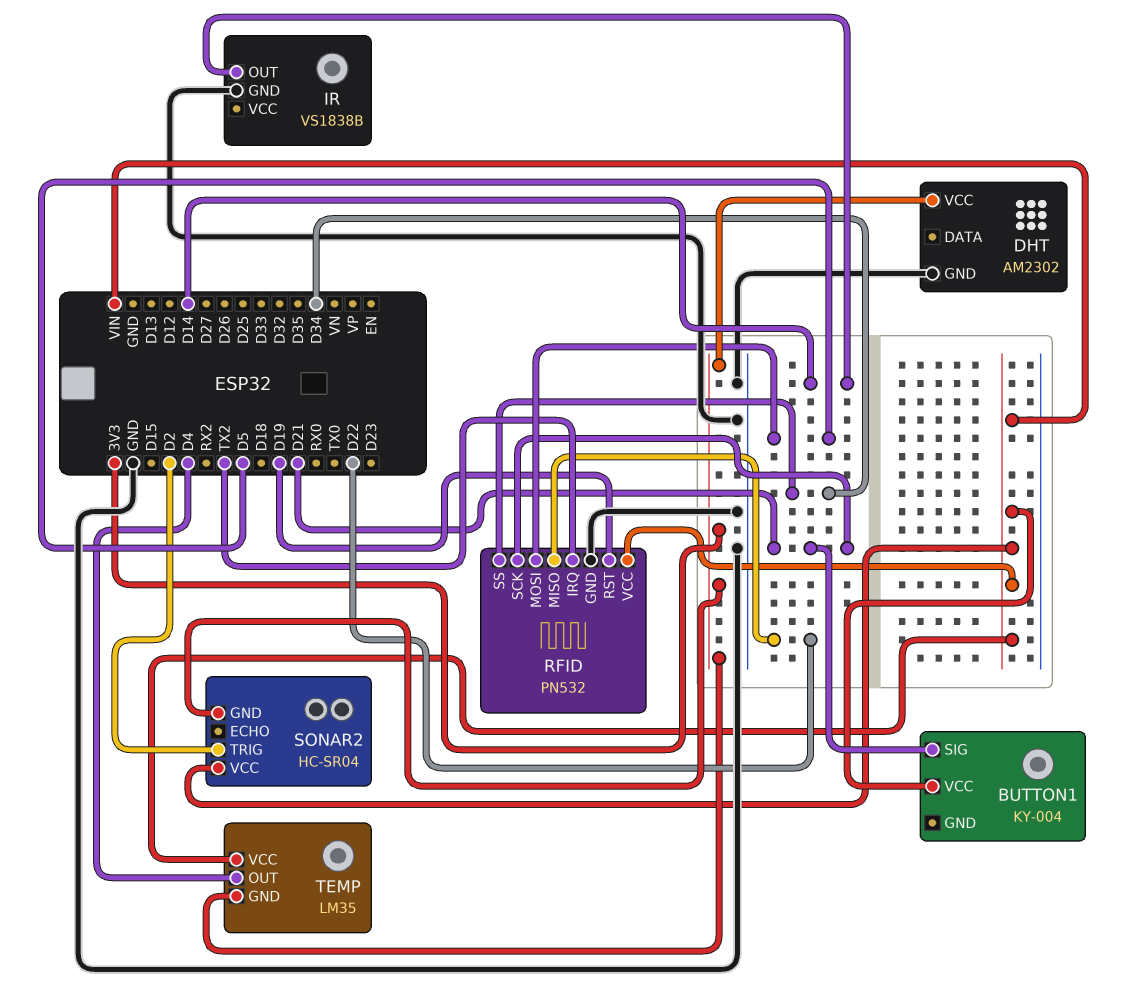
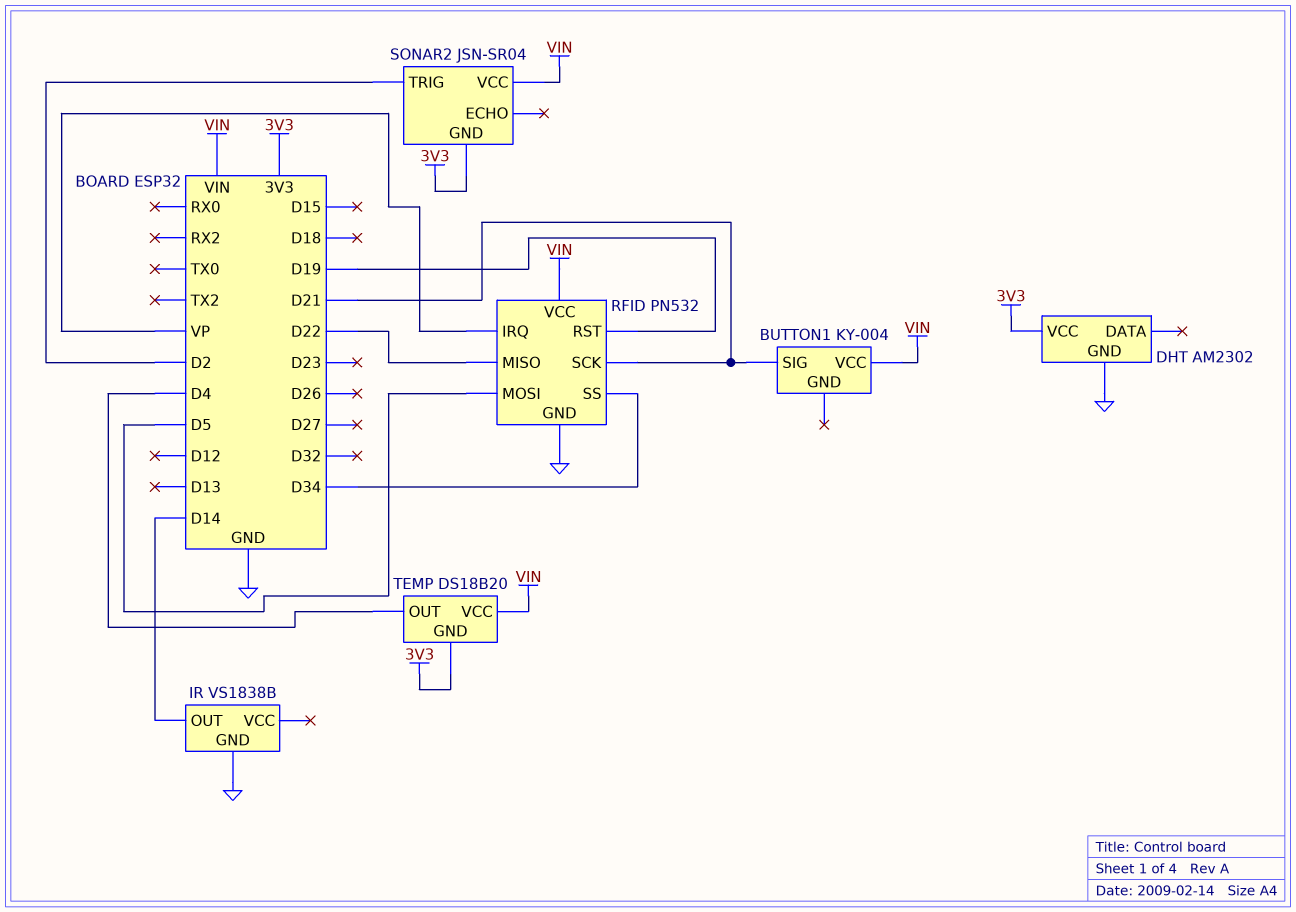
RFID pin IRQ: TX2 -> VP
SONAR2: HC-SR04 -> JSN-SR04
TEMP: LM35 -> DS18B20

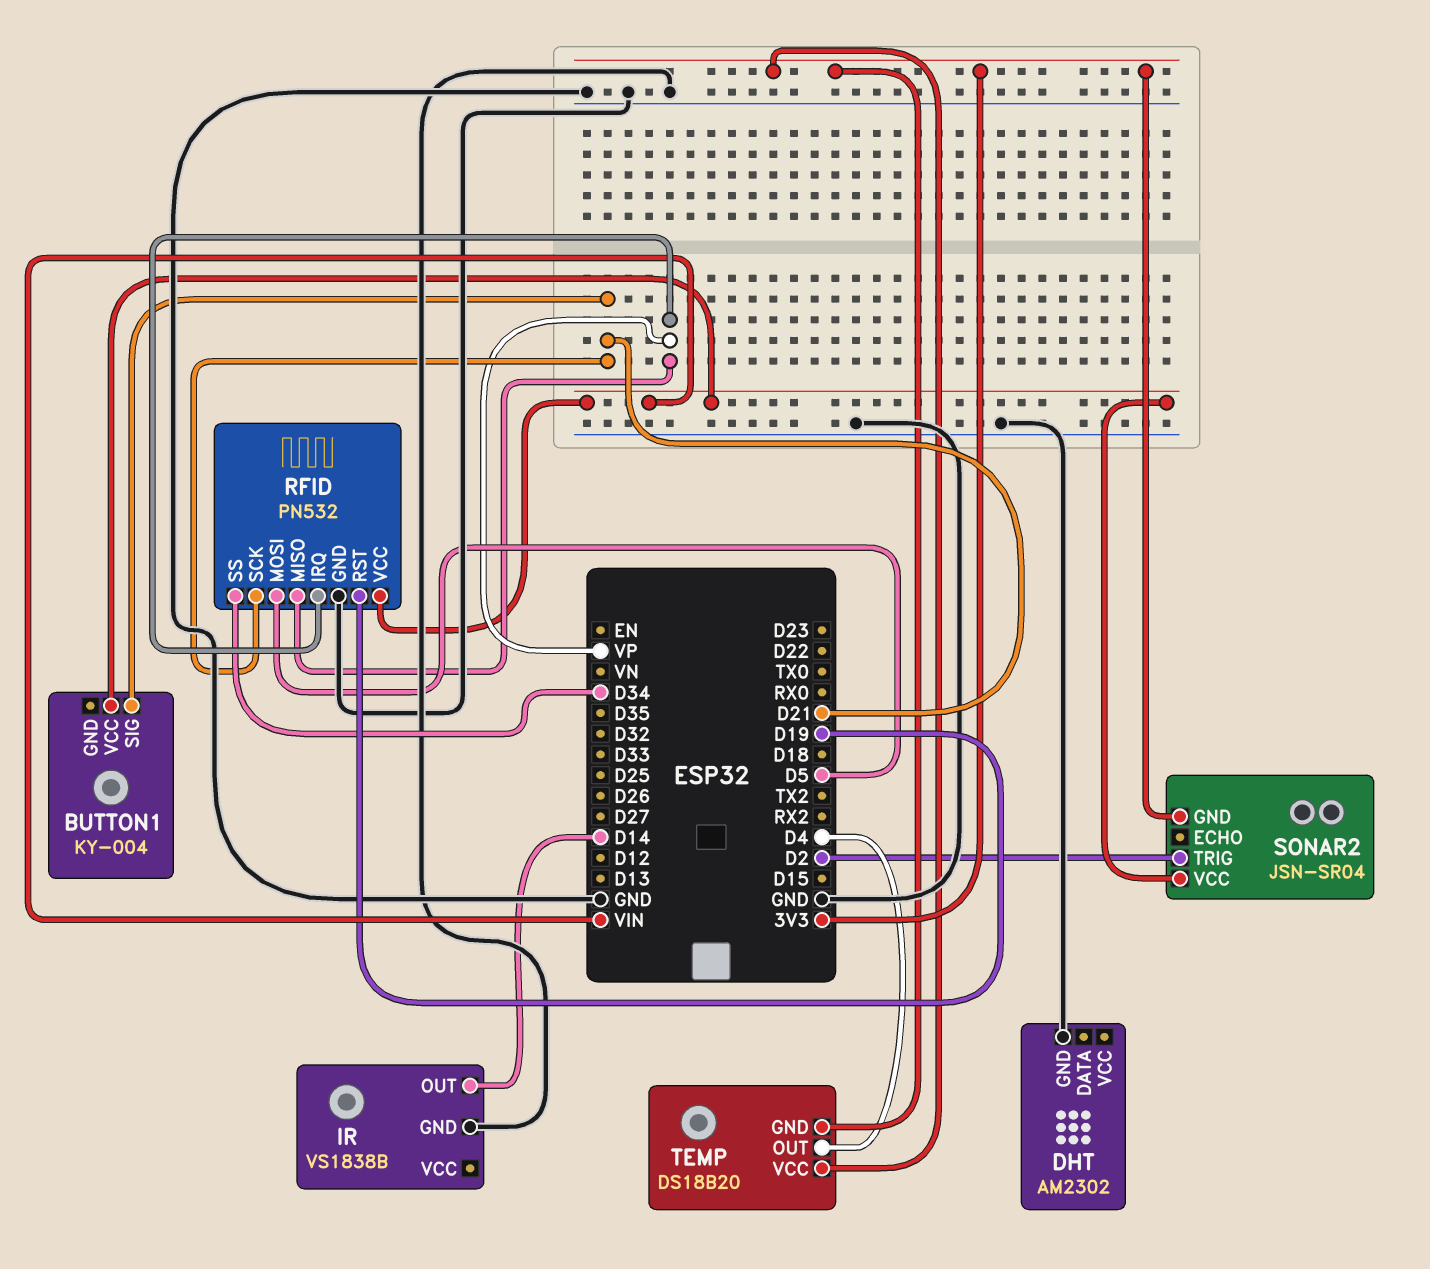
DHT pin VCC: 3V3 -> none
RFID pin MISO: D22 -> VP
TEMP pin VCC: VIN -> 3V3

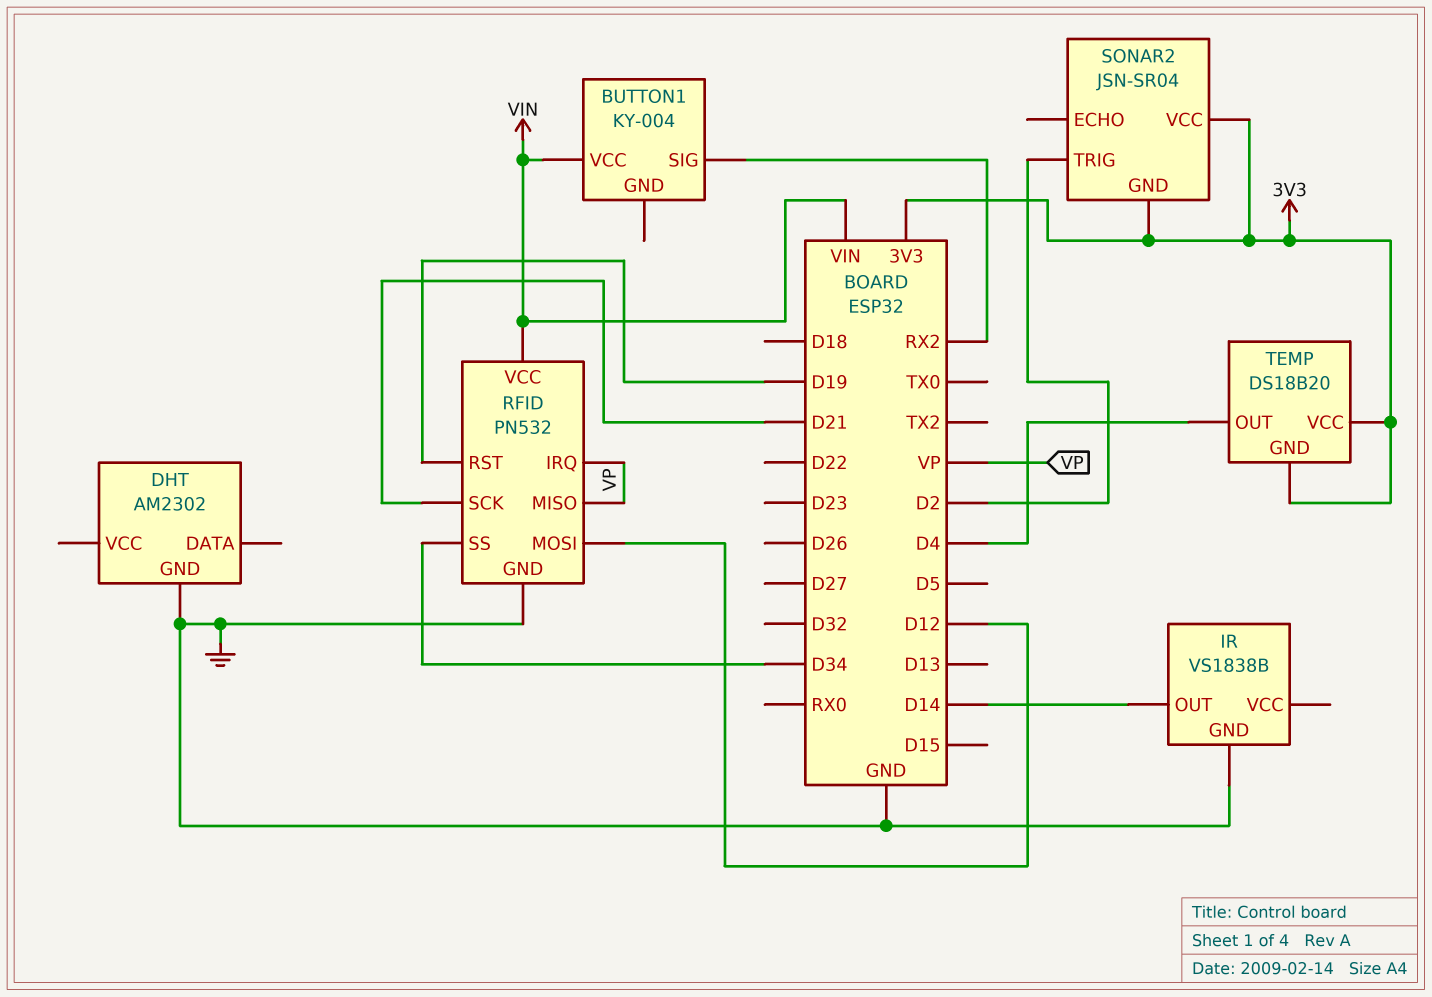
BUTTON1 pin SIG: D21 -> RX2
RFID pin MOSI: D5 -> D12
SONAR2 pin VCC: VIN -> 3V3

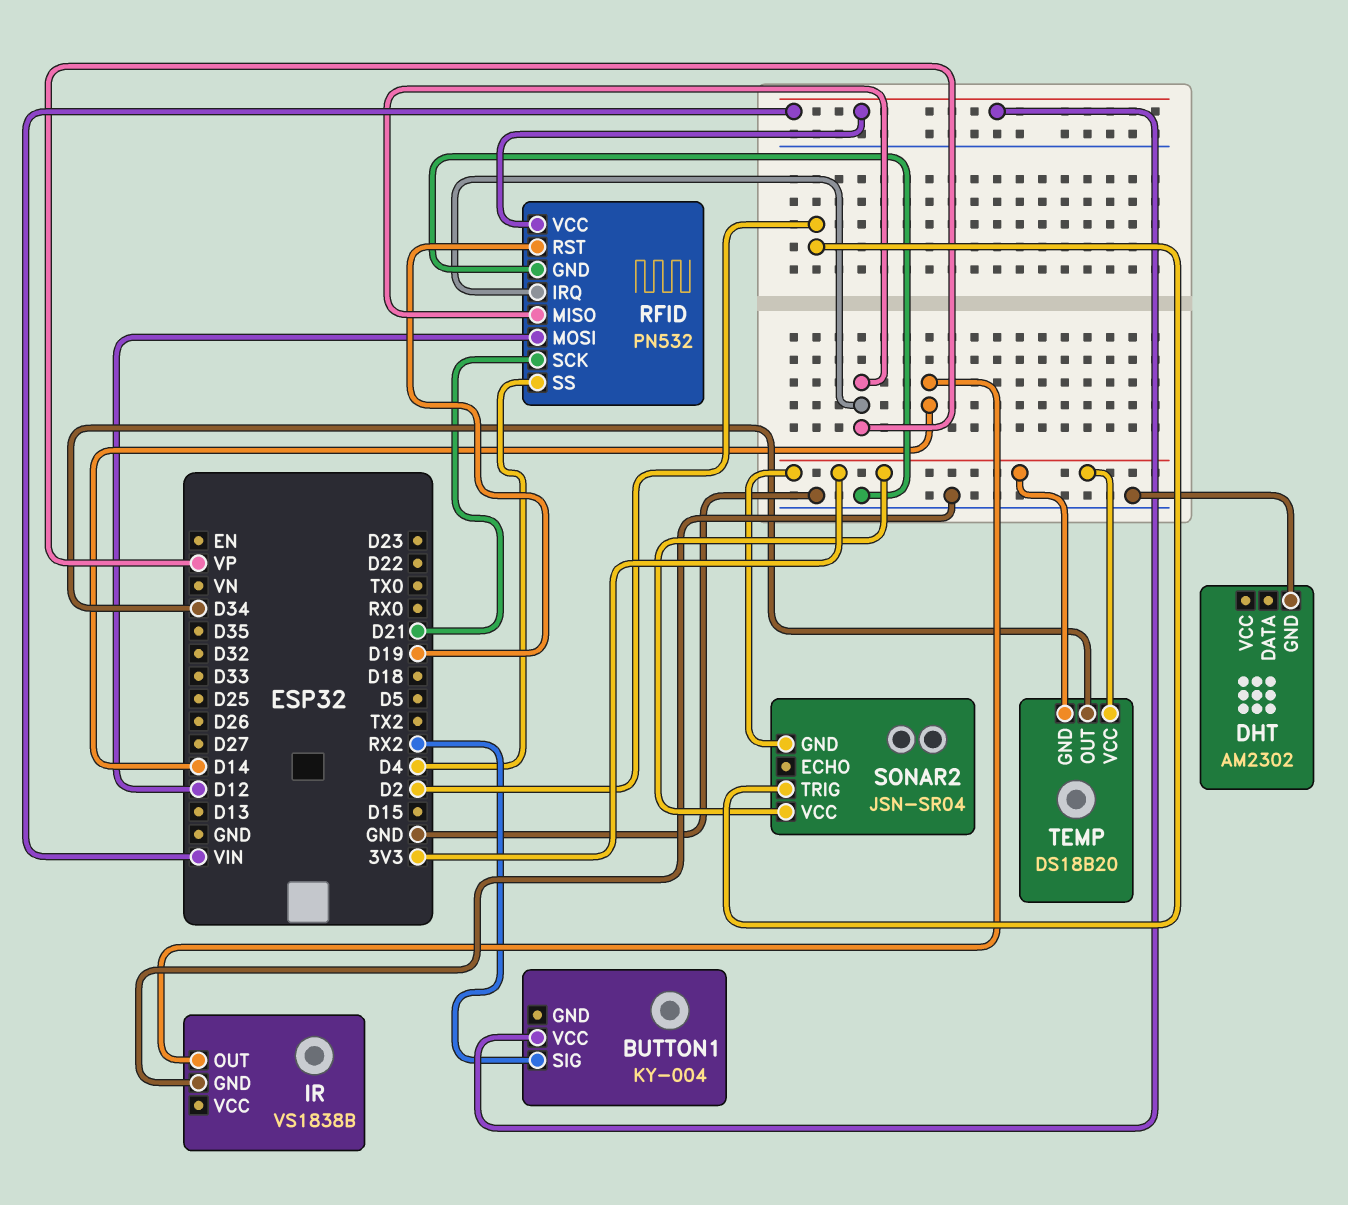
RFID pin SS: D34 -> D4
TEMP pin OUT: D4 -> D34

